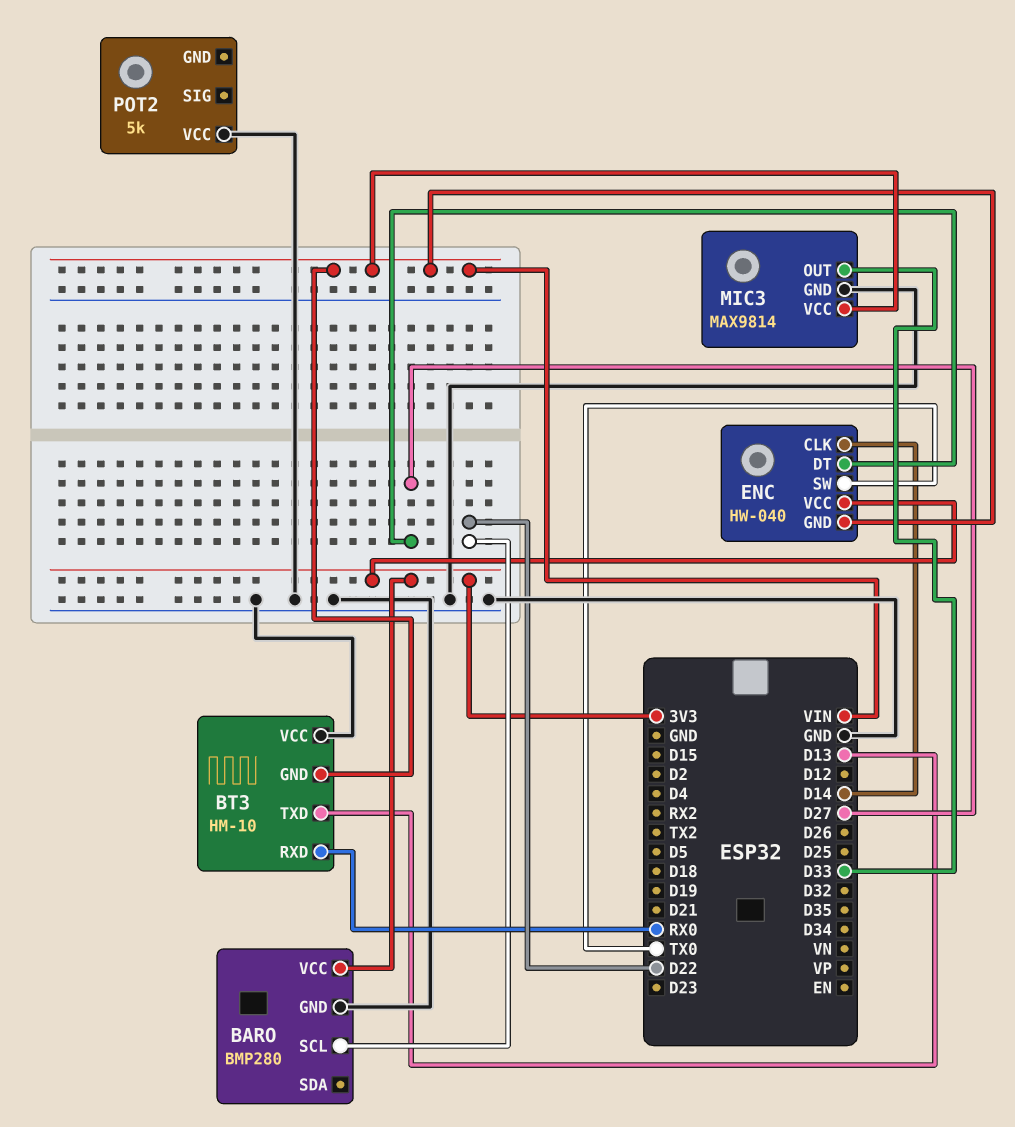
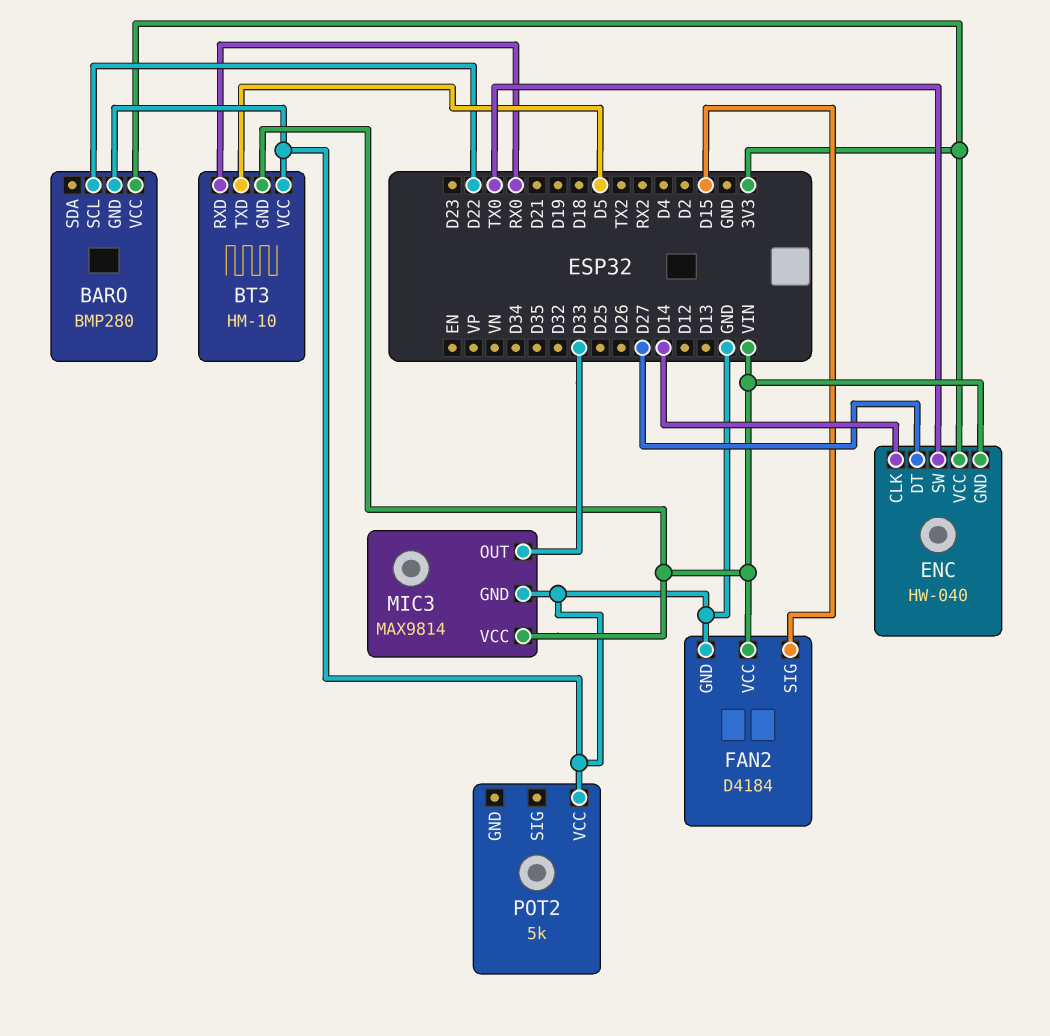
BT3 pin TXD: D13 -> D5
FAN2: none -> D4184
FAN2 pin GND: none -> GND
FAN2 pin SIG: none -> D15
FAN2 pin VCC: none -> VIN

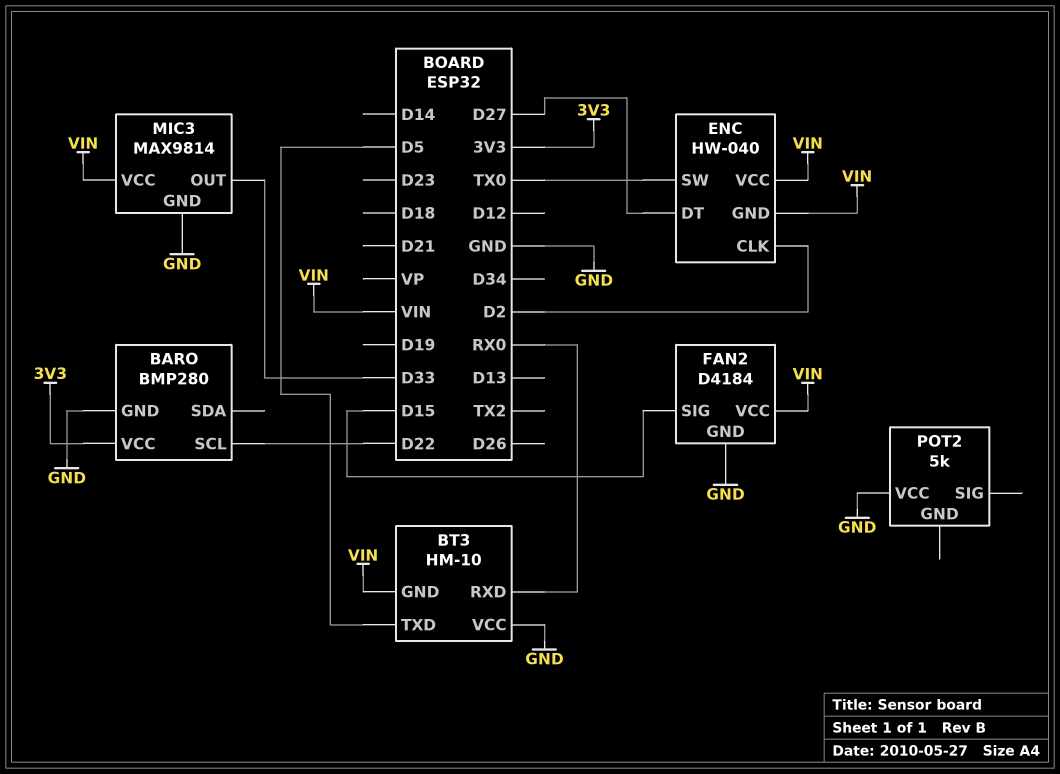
ENC pin CLK: D14 -> D2
ENC pin VCC: 3V3 -> VIN

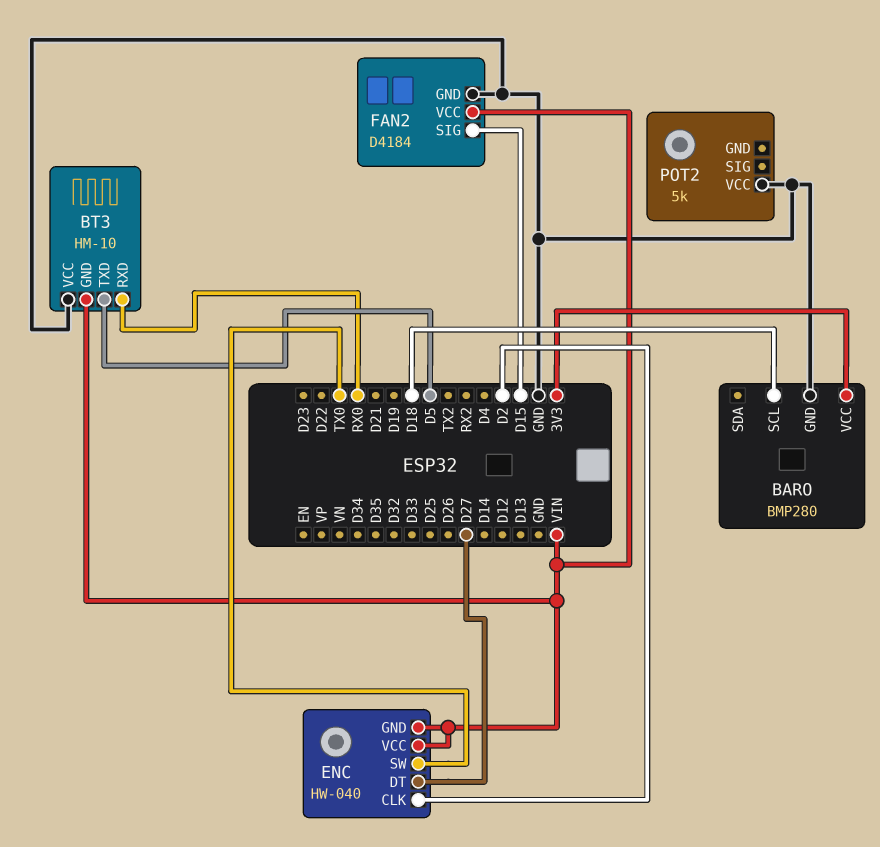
BARO pin SCL: D22 -> D18
MIC3: MAX9814 -> none
MIC3 pin GND: GND -> none
MIC3 pin OUT: D33 -> none
MIC3 pin VCC: VIN -> none

